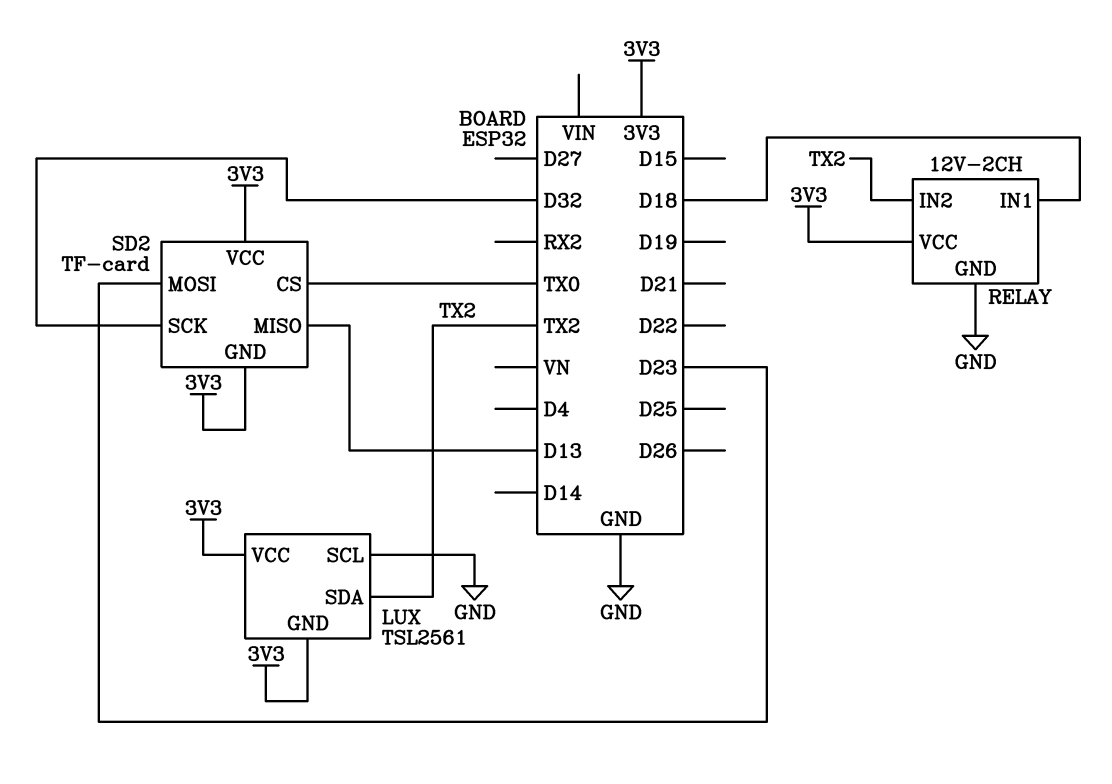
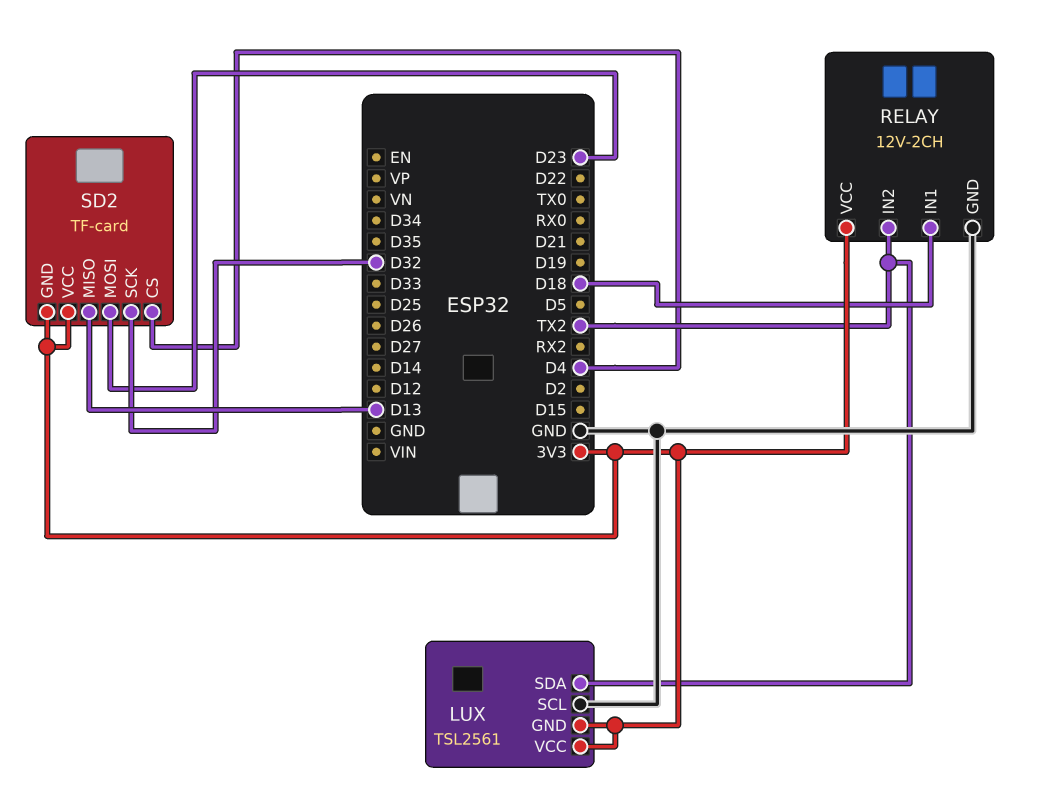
SD2 pin CS: TX0 -> D4

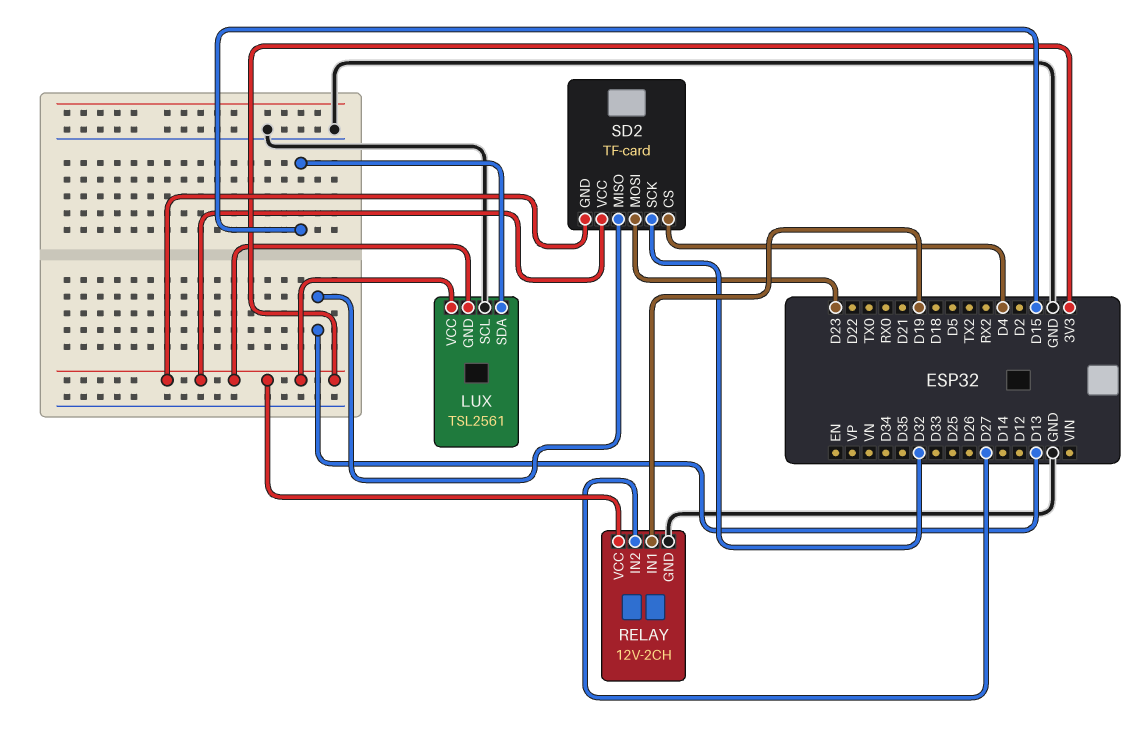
LUX pin SDA: TX2 -> D15
RELAY pin IN1: D18 -> D19
RELAY pin IN2: TX2 -> D27

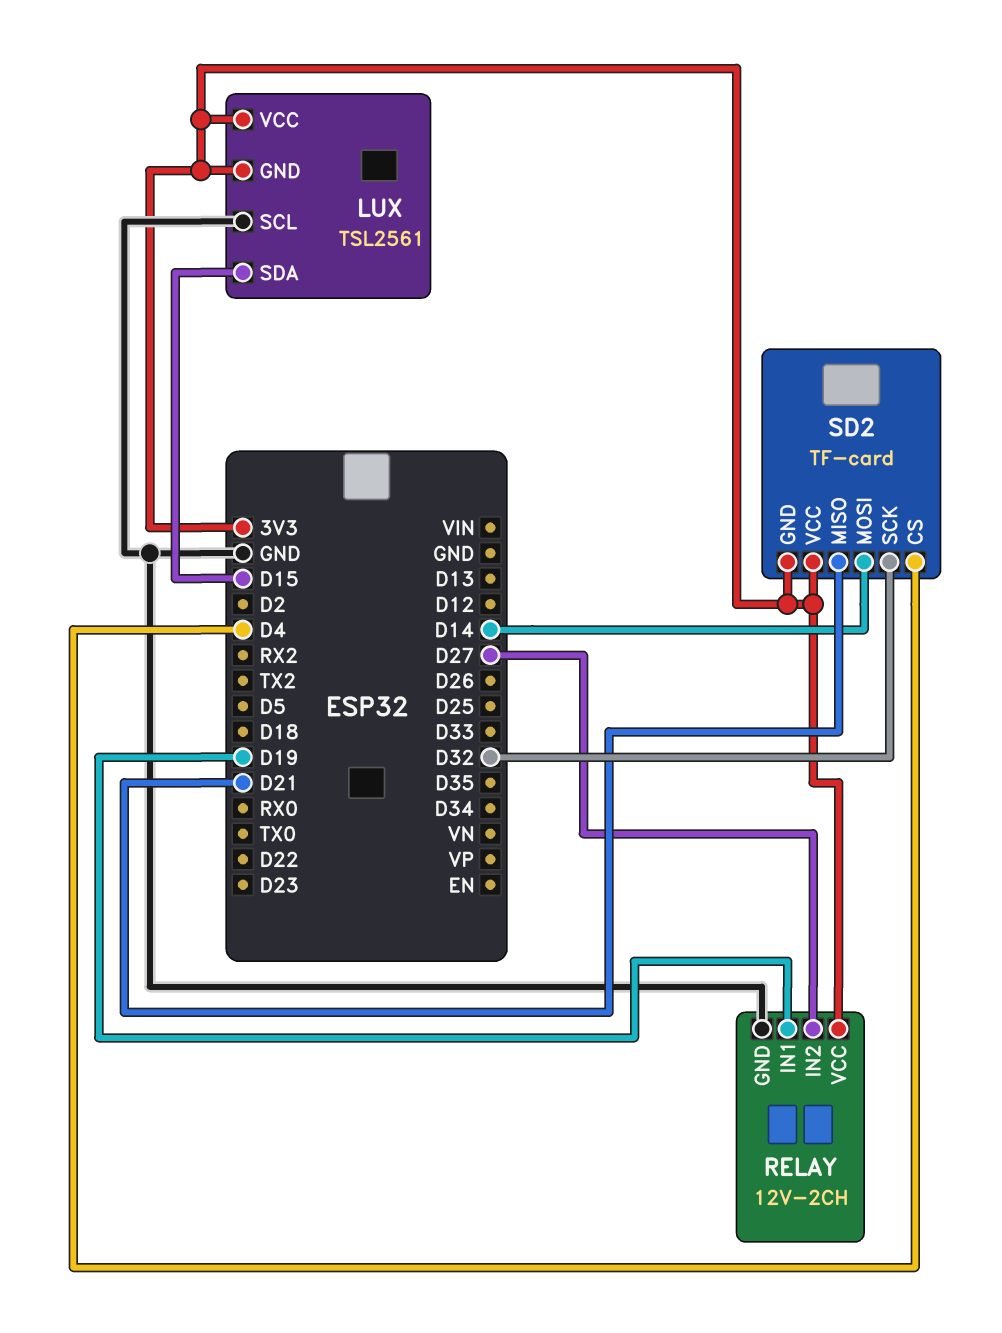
SD2 pin MISO: D13 -> D21
SD2 pin MOSI: D23 -> D14

